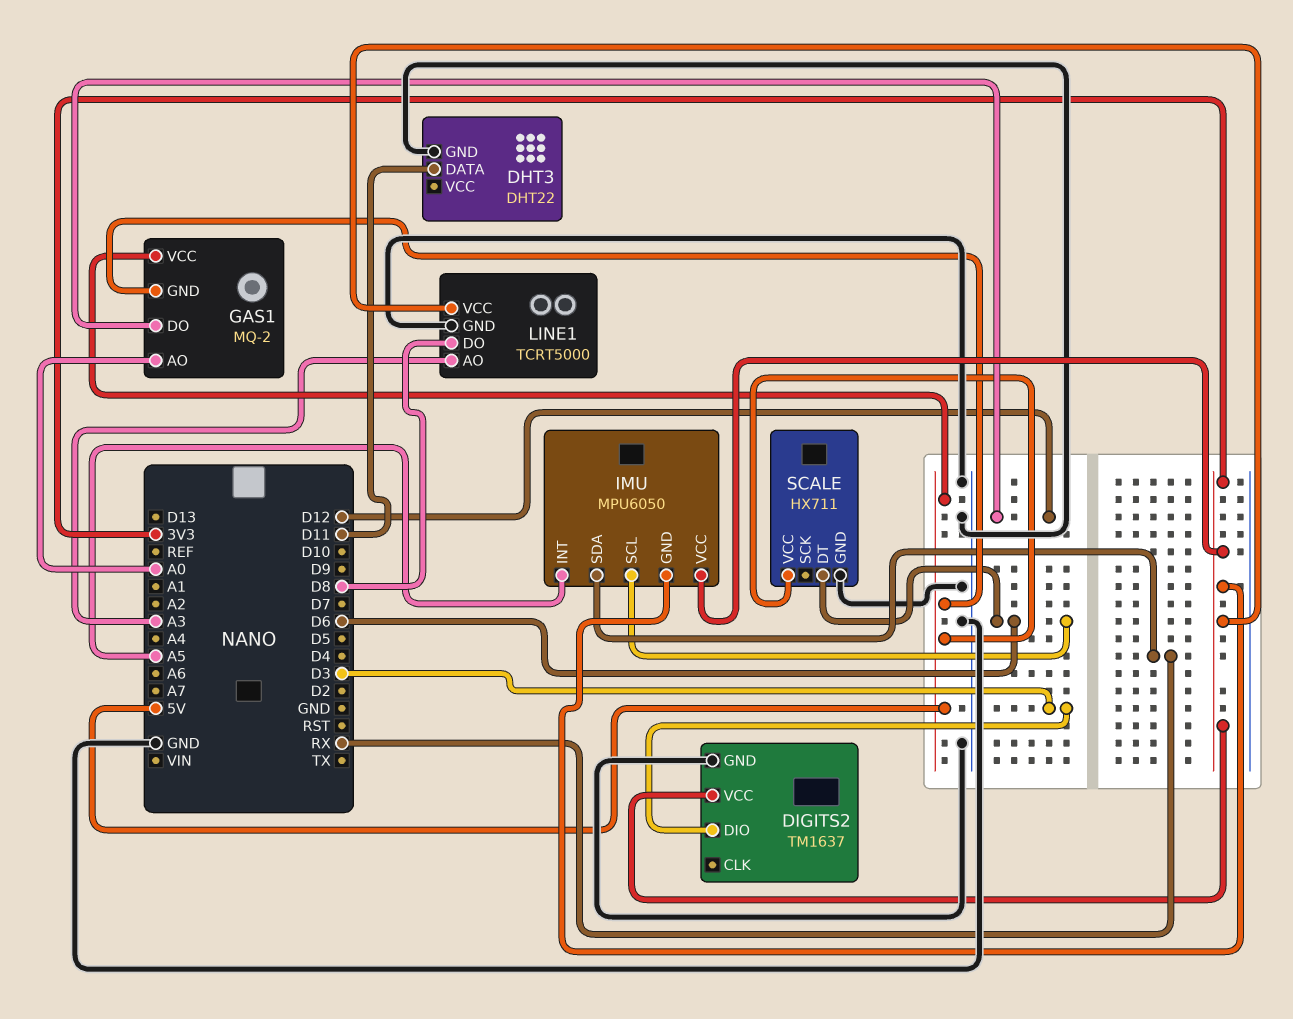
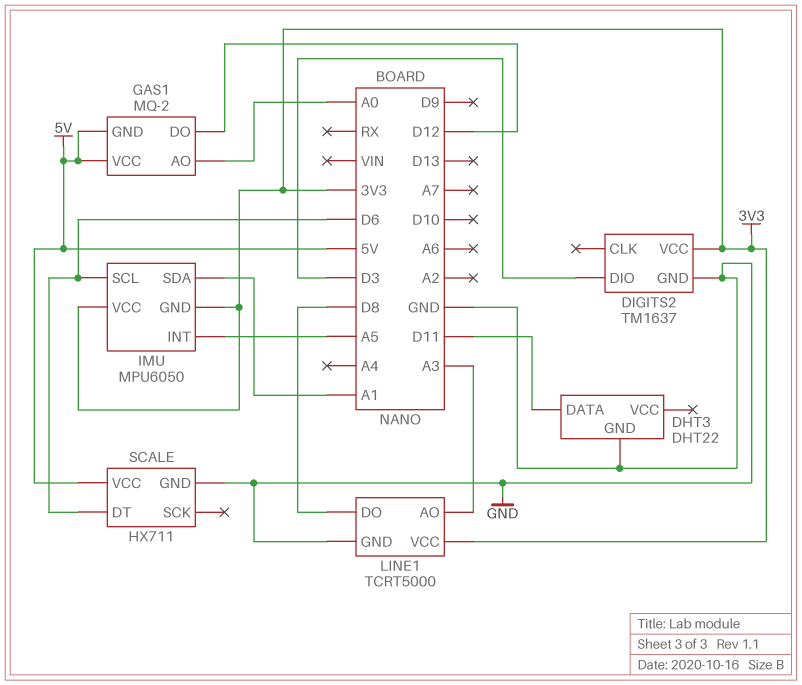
IMU pin SDA: RX -> A1

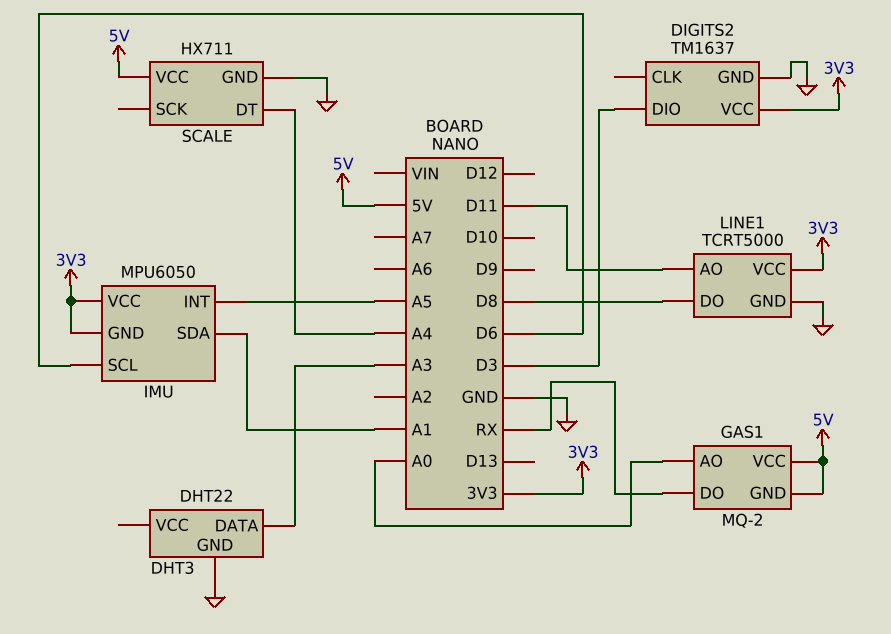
DHT3 pin DATA: D11 -> A3
GAS1 pin DO: D12 -> RX
LINE1 pin AO: A3 -> D11
SCALE pin DT: D6 -> A4

